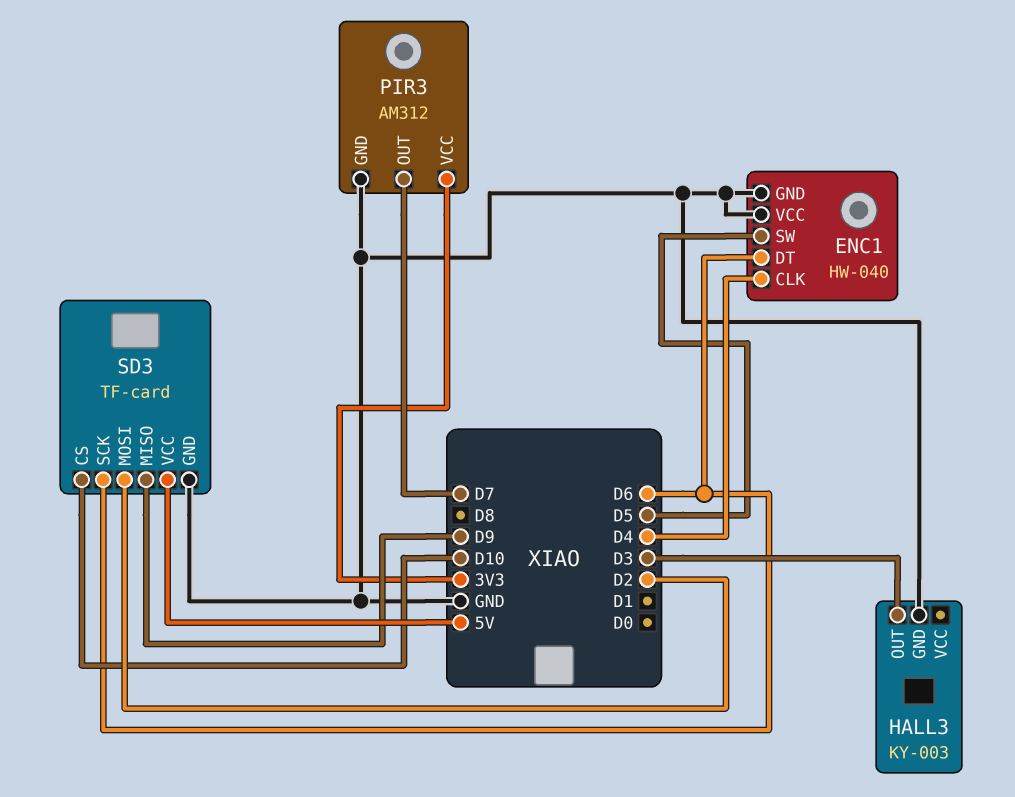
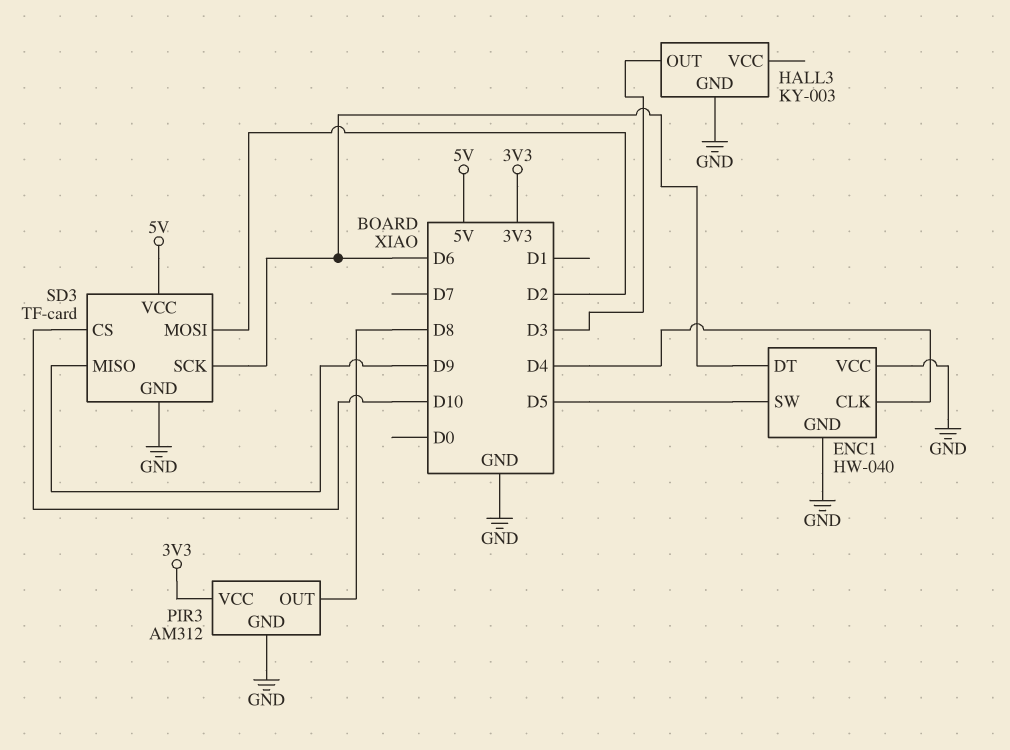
PIR3 pin OUT: D7 -> D8

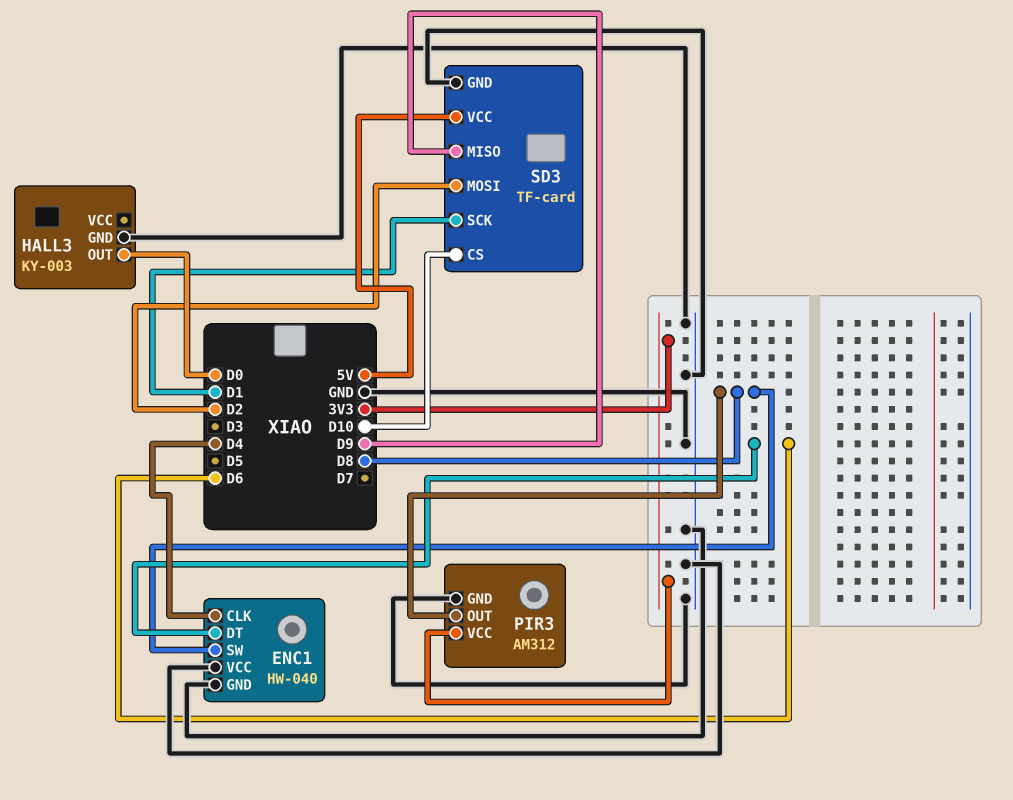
ENC1 pin SW: D5 -> D8
HALL3 pin OUT: D3 -> D0
SD3 pin SCK: D6 -> D1

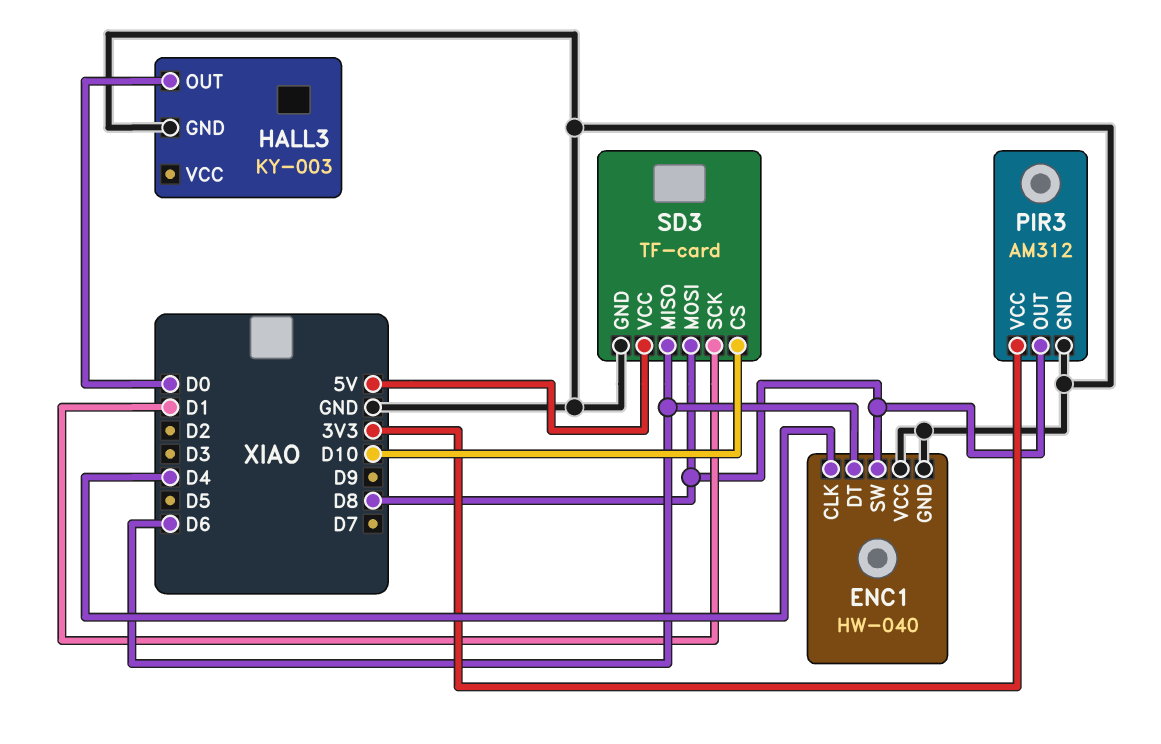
SD3 pin MISO: D9 -> D6
SD3 pin MOSI: D2 -> D8

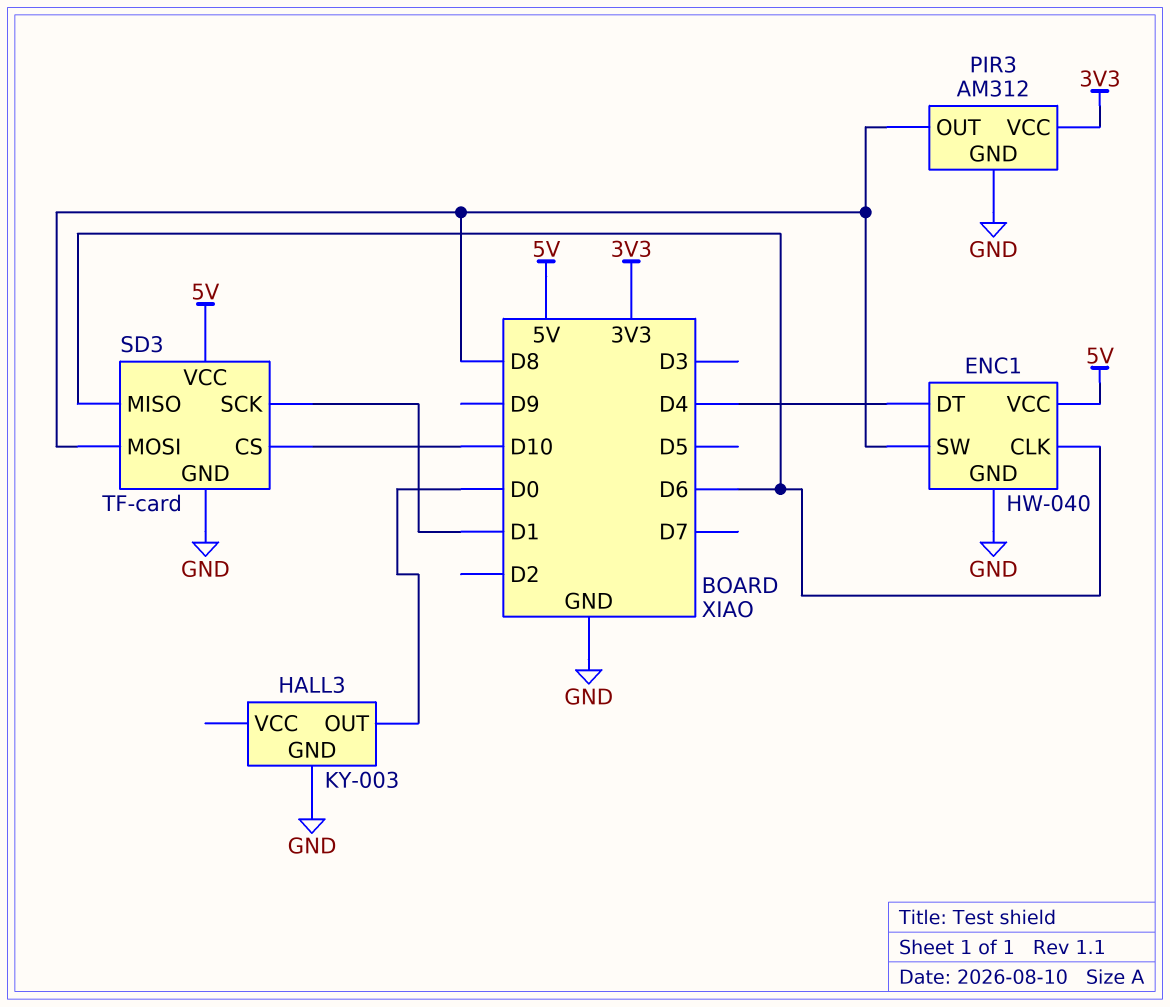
ENC1 pin CLK: D4 -> D6
ENC1 pin DT: D6 -> D4
ENC1 pin VCC: GND -> 5V

